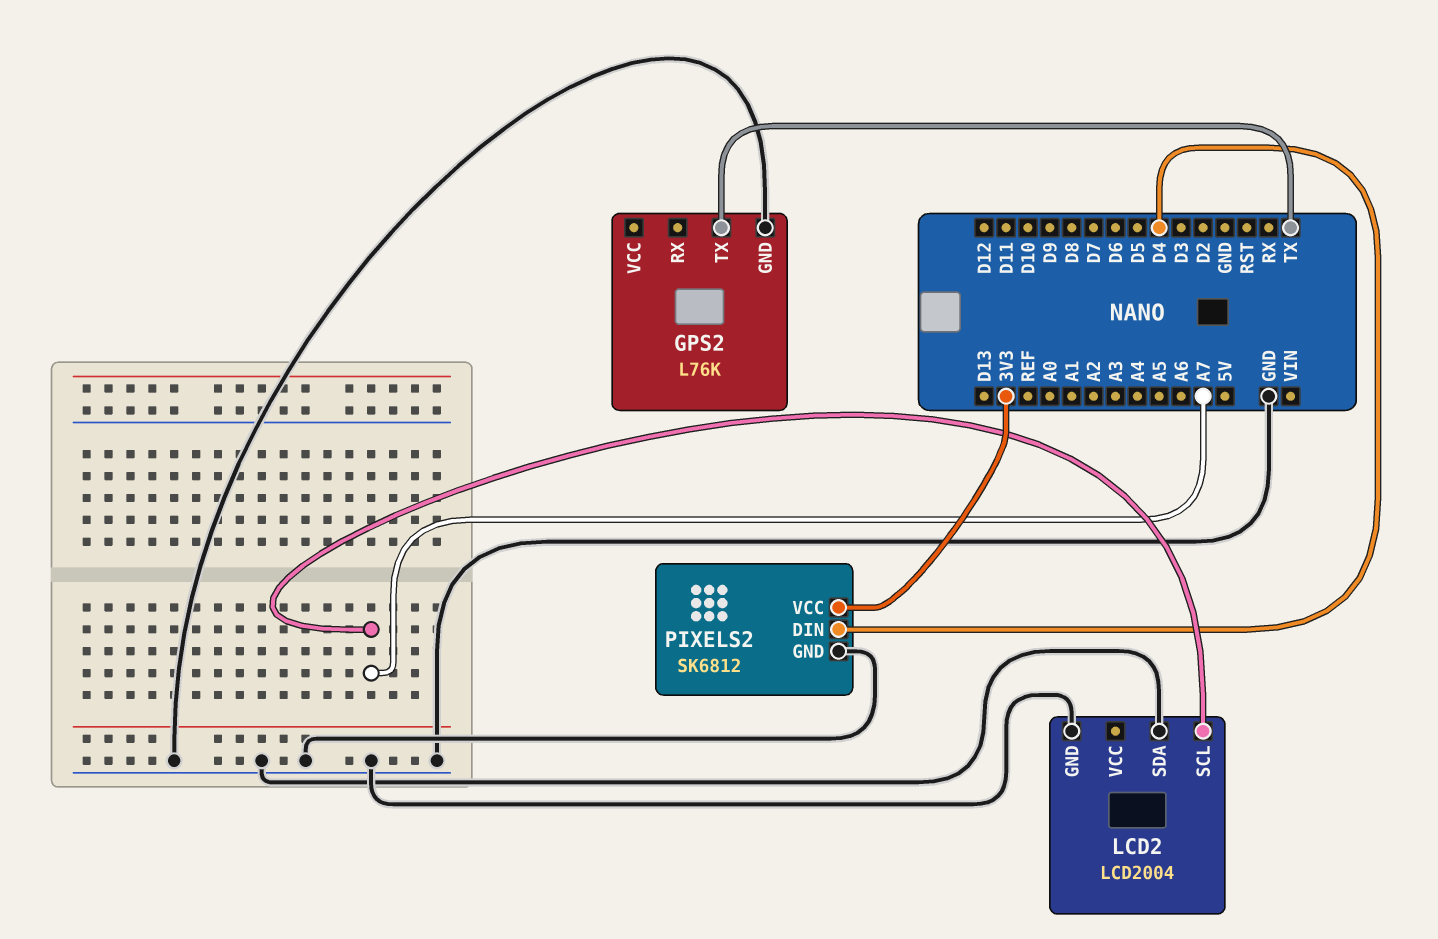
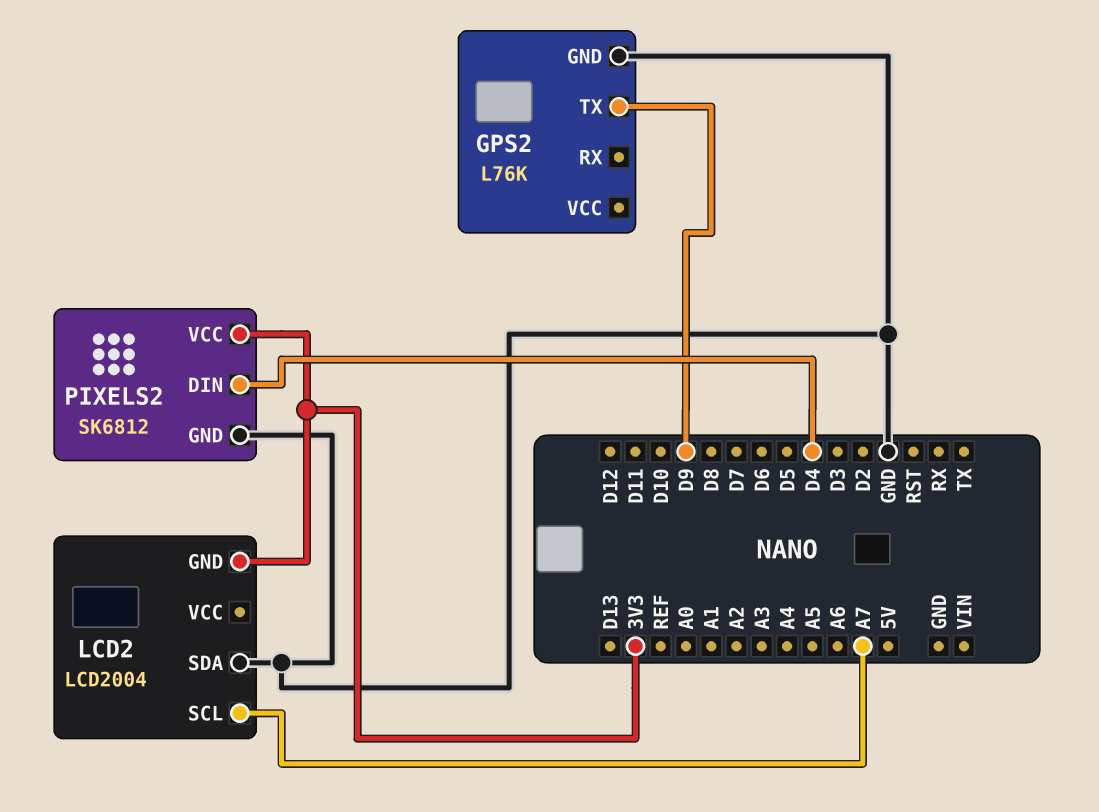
GPS2 pin TX: TX -> D9
LCD2 pin GND: GND -> 3V3

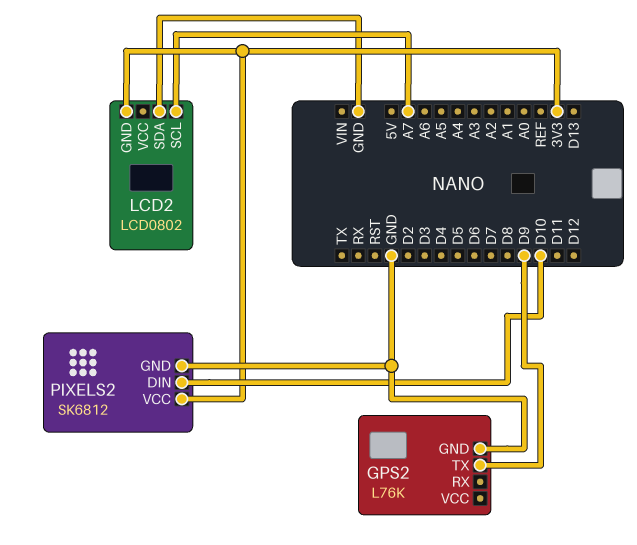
LCD2: LCD2004 -> LCD0802
PIXELS2 pin DIN: D4 -> D10

